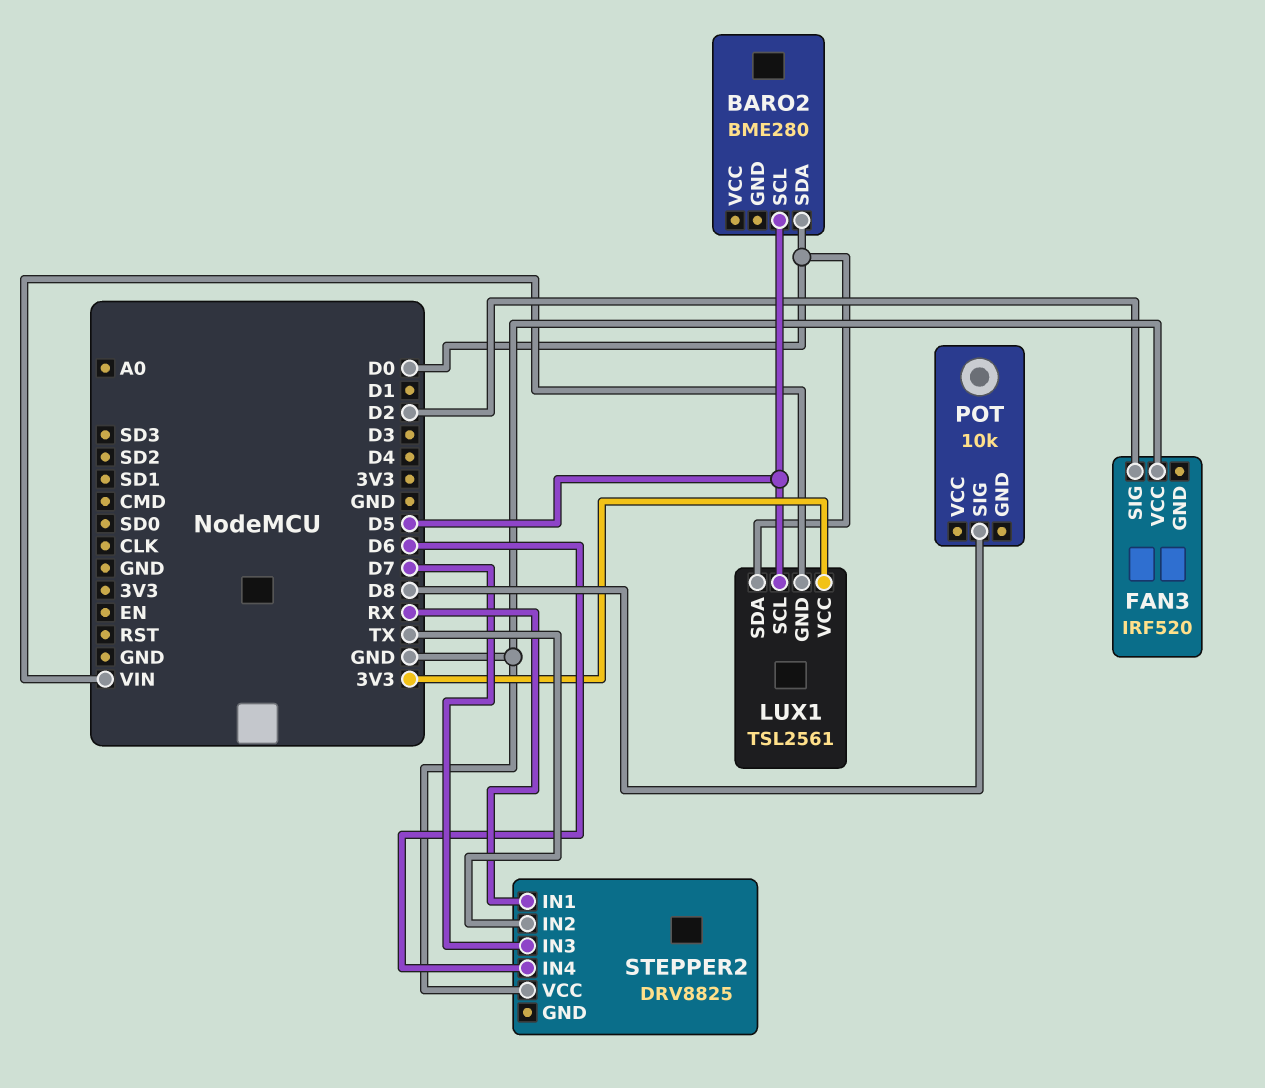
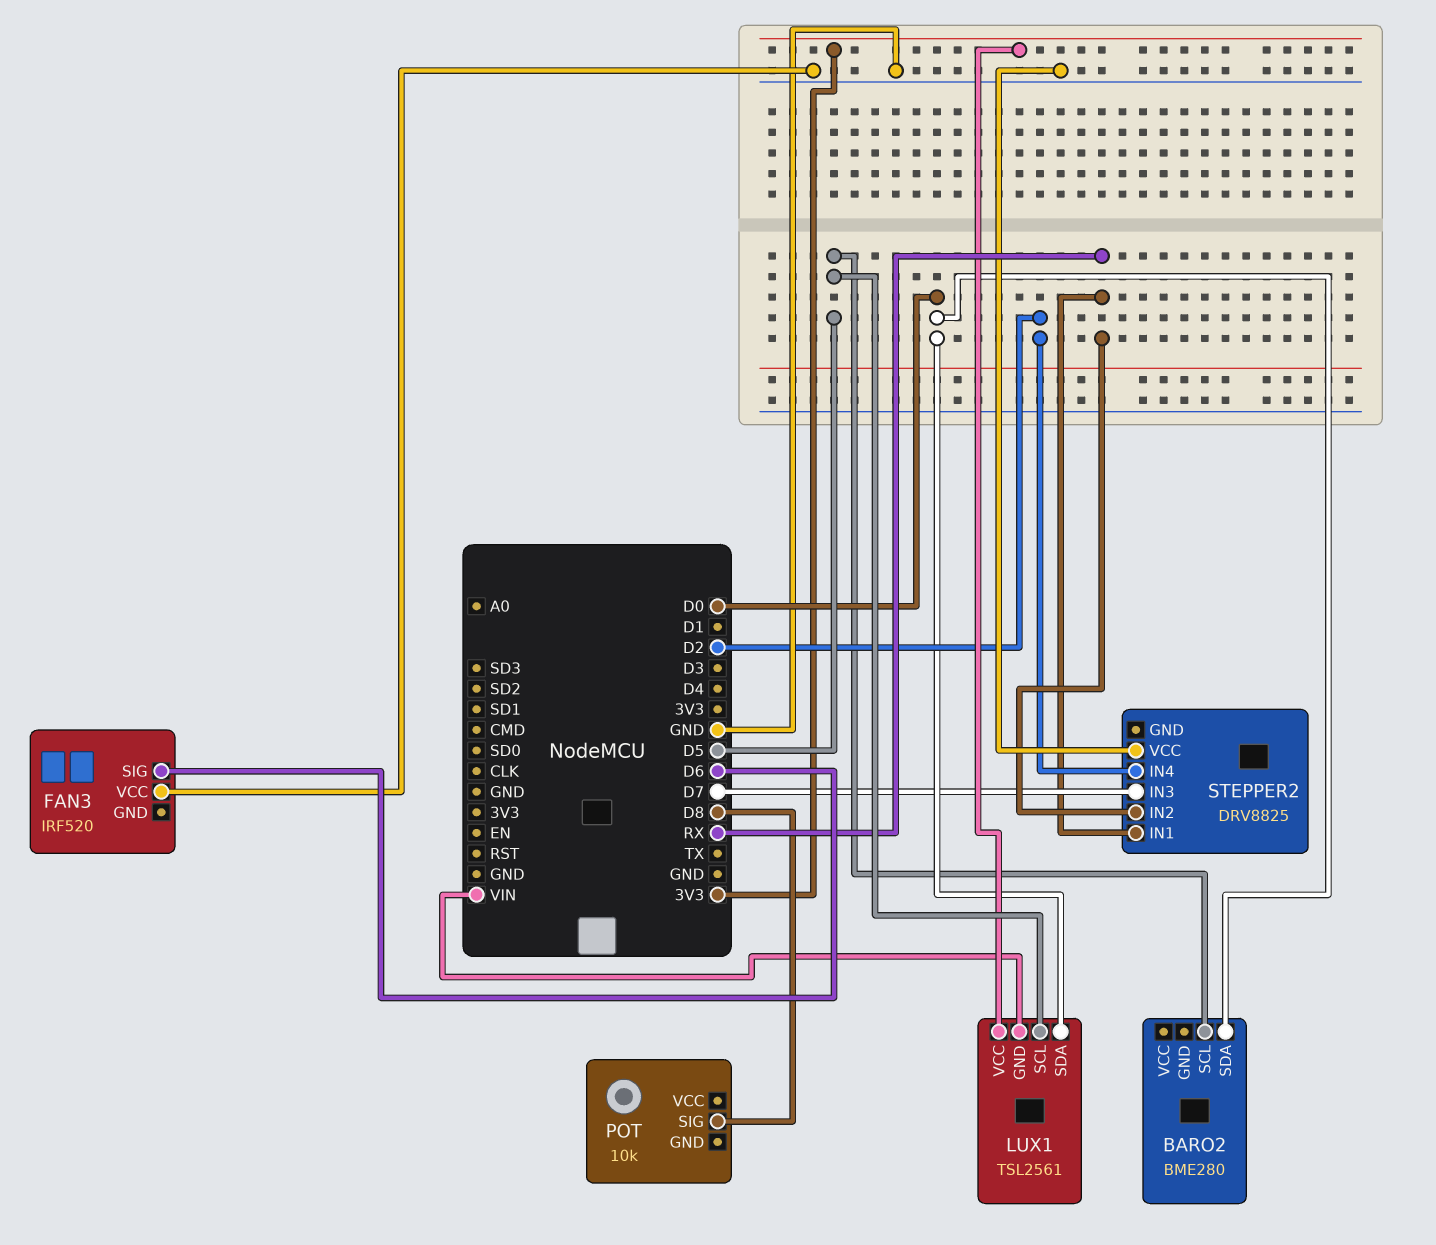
FAN3 pin SIG: D2 -> D6
STEPPER2 pin IN2: TX -> RX
STEPPER2 pin IN4: D6 -> D2

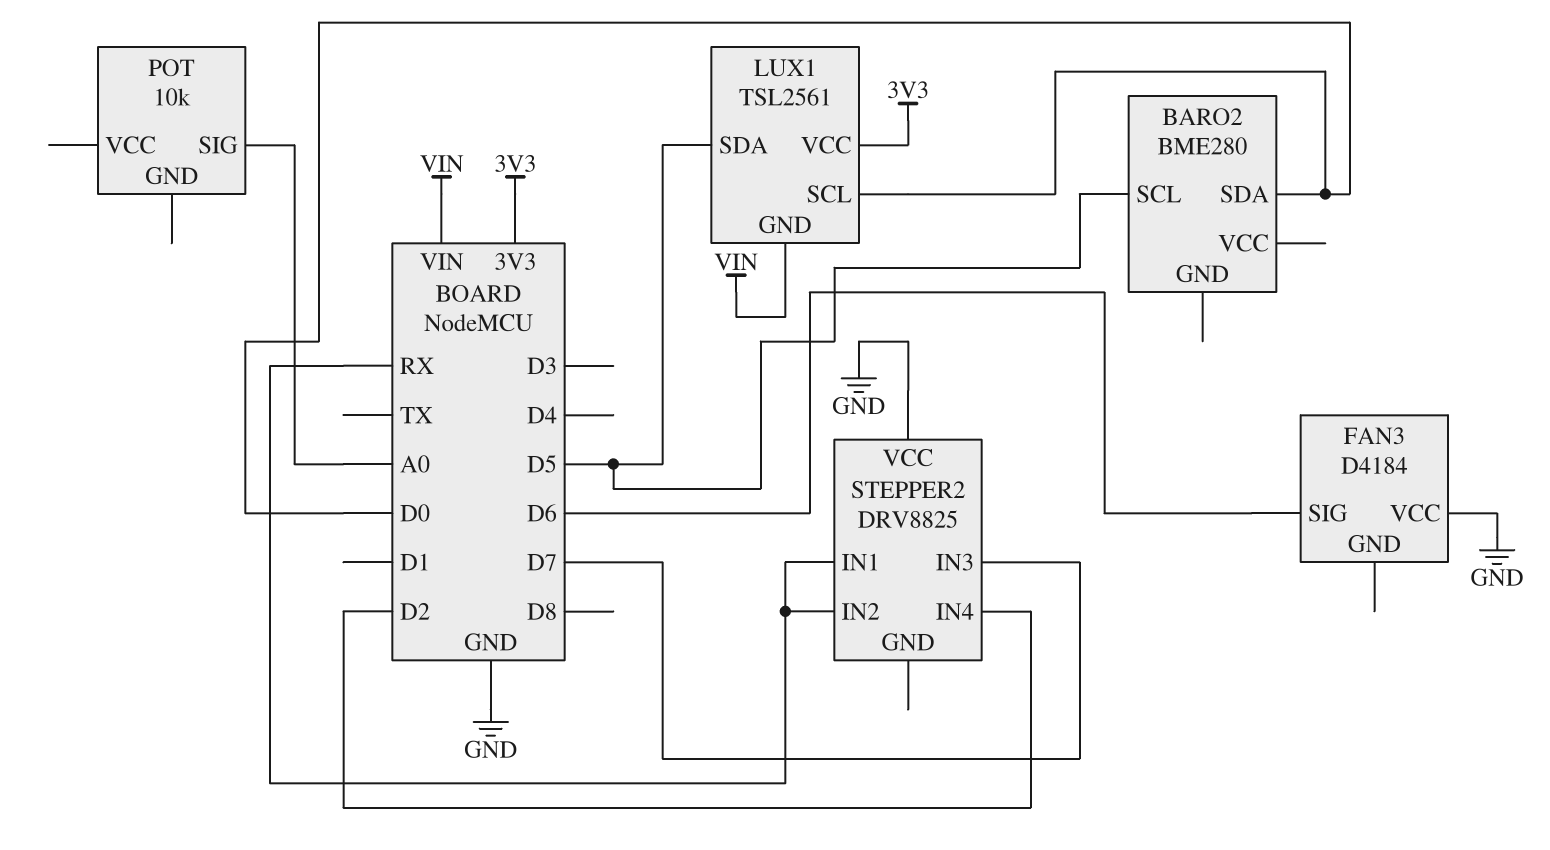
FAN3: IRF520 -> D4184
LUX1 pin SCL: D5 -> D0
LUX1 pin SDA: D0 -> D5
POT pin SIG: D8 -> A0

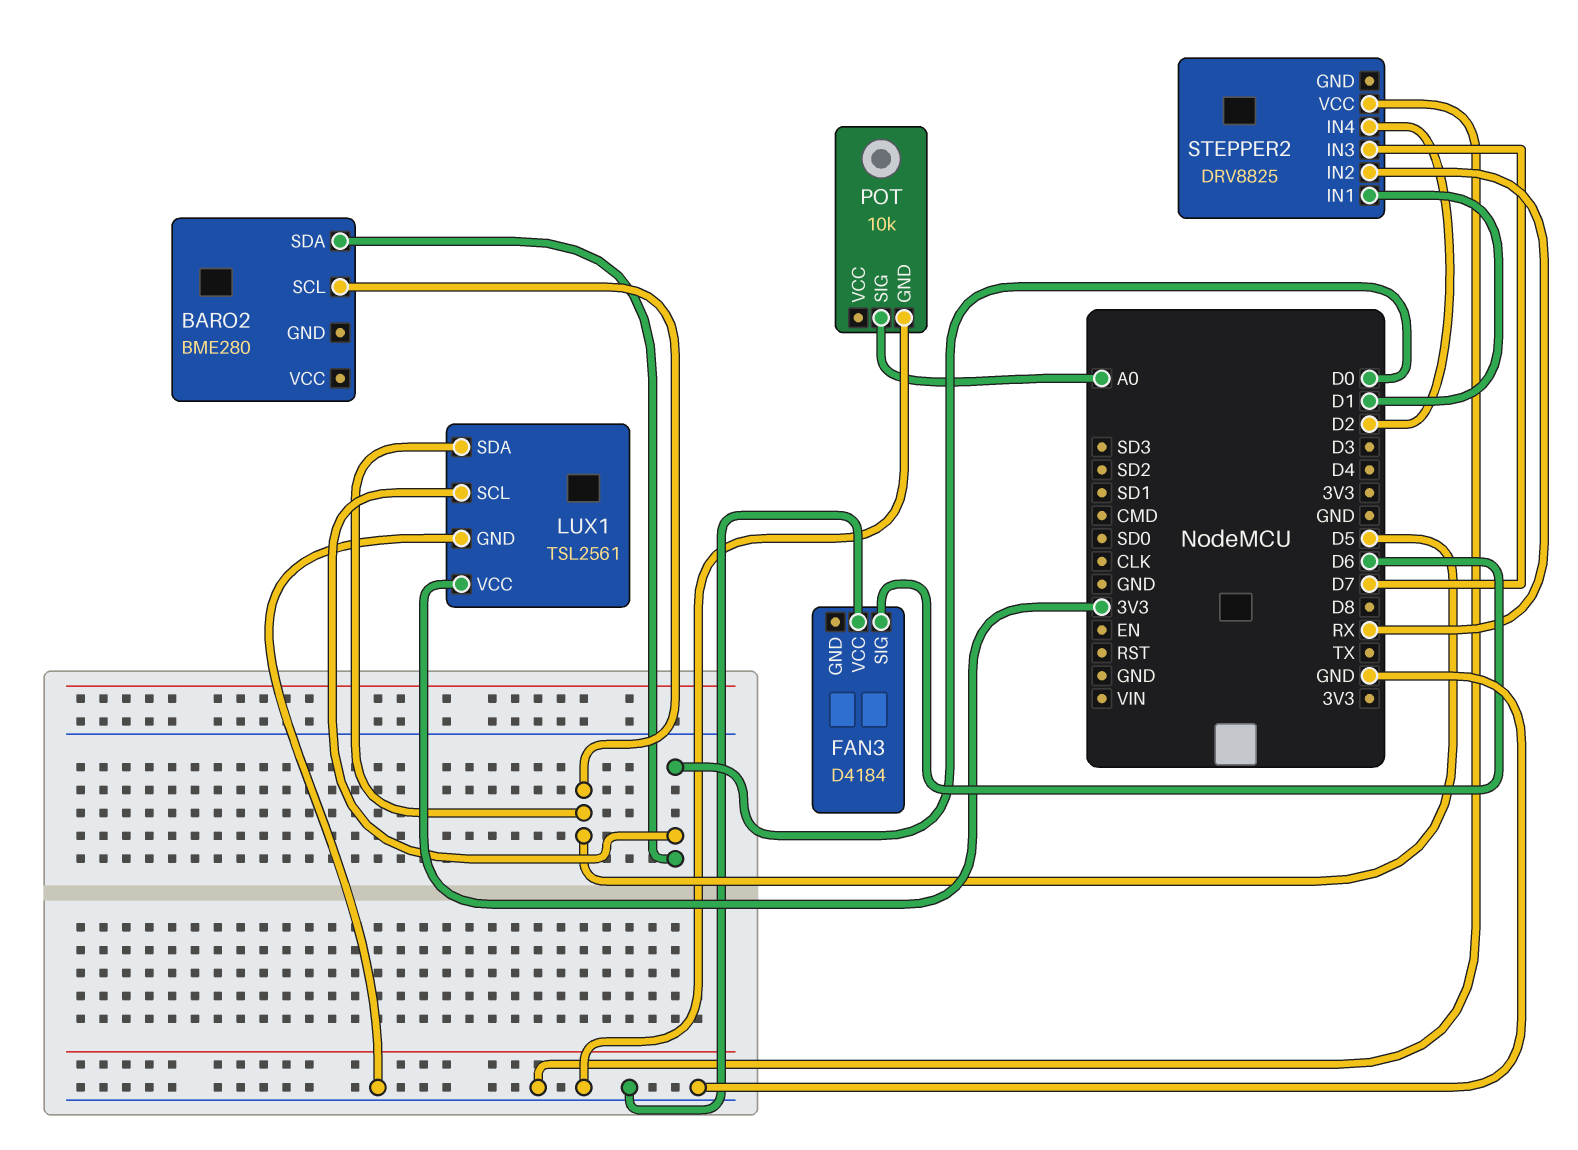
LUX1 pin GND: VIN -> GND
POT pin GND: none -> GND
STEPPER2 pin IN1: RX -> D1

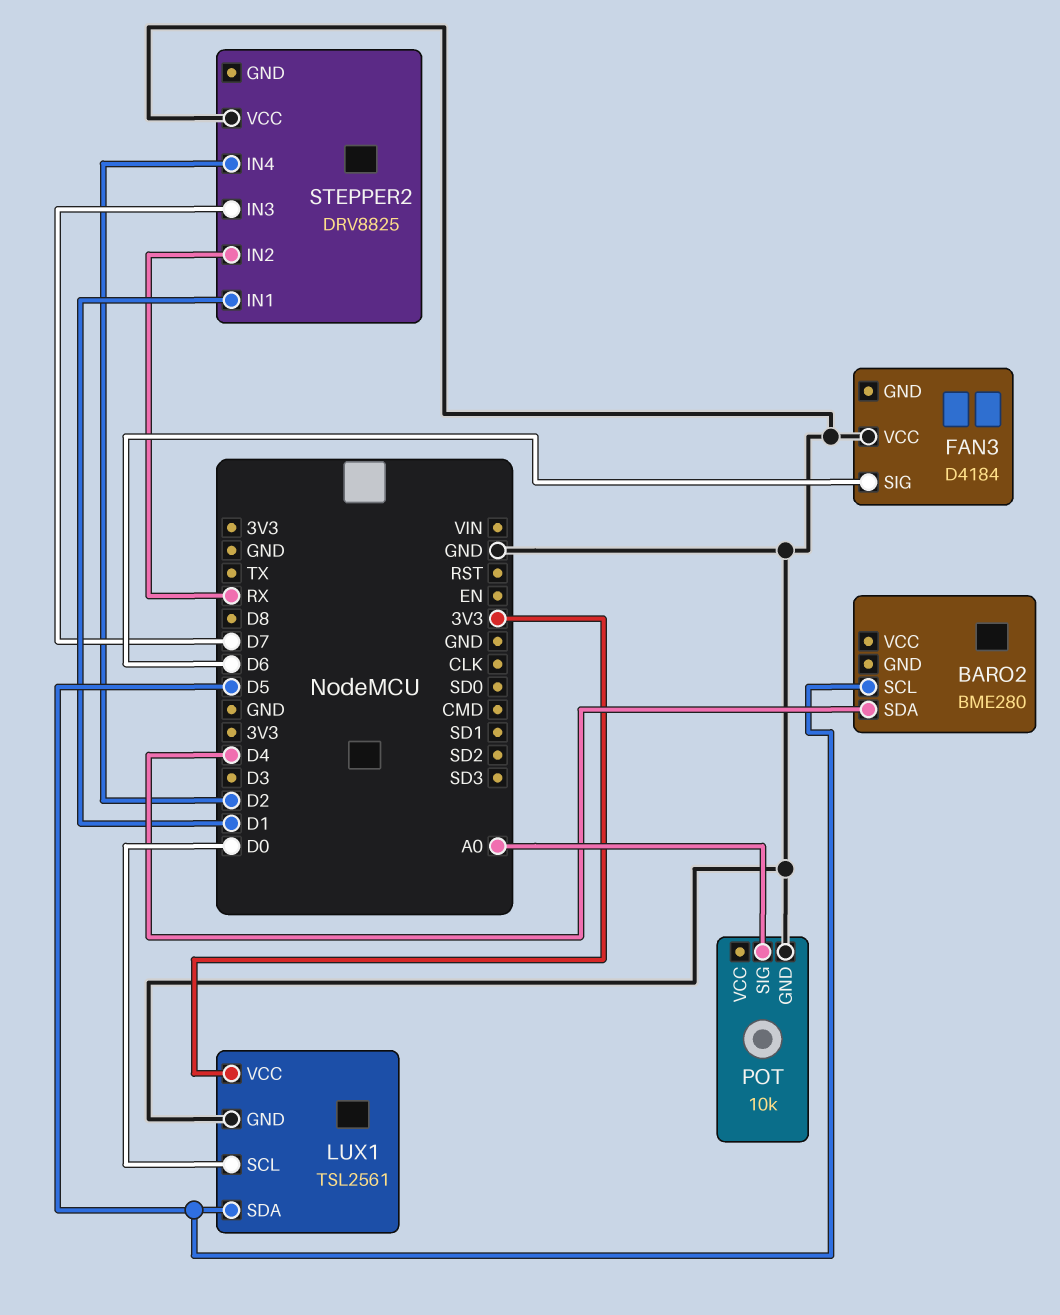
BARO2 pin SDA: D0 -> D4

